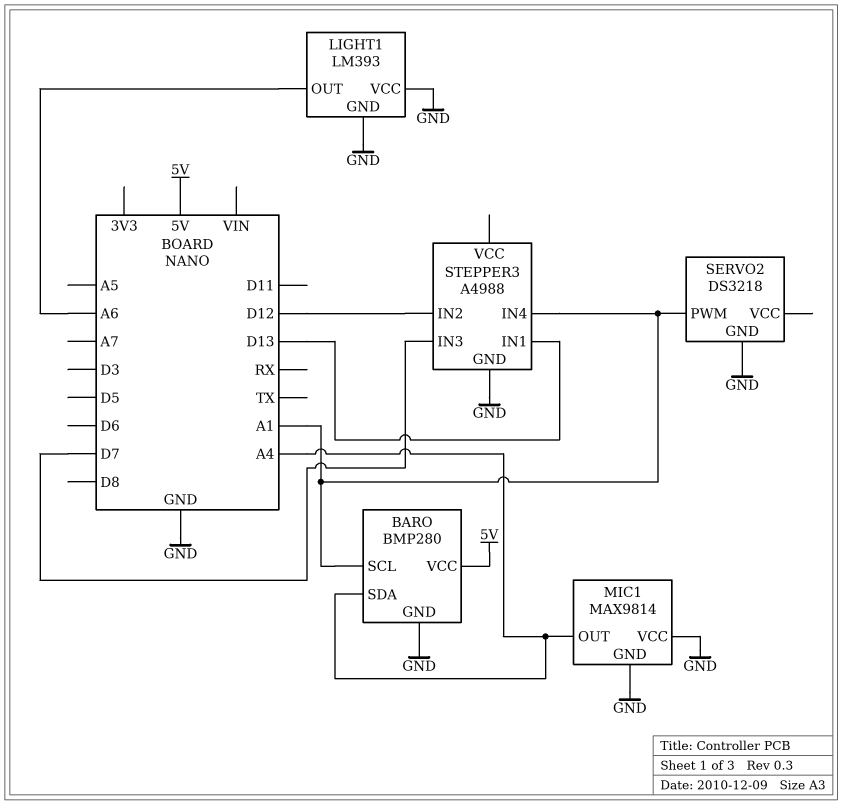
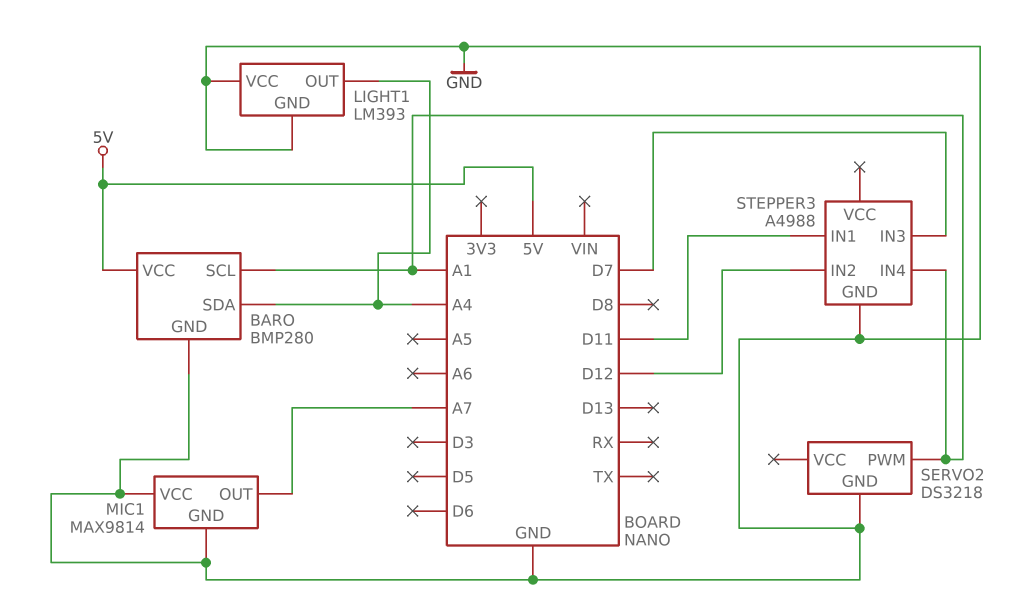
LIGHT1 pin OUT: A6 -> A4
MIC1 pin OUT: A4 -> A7
STEPPER3 pin IN1: D13 -> D11

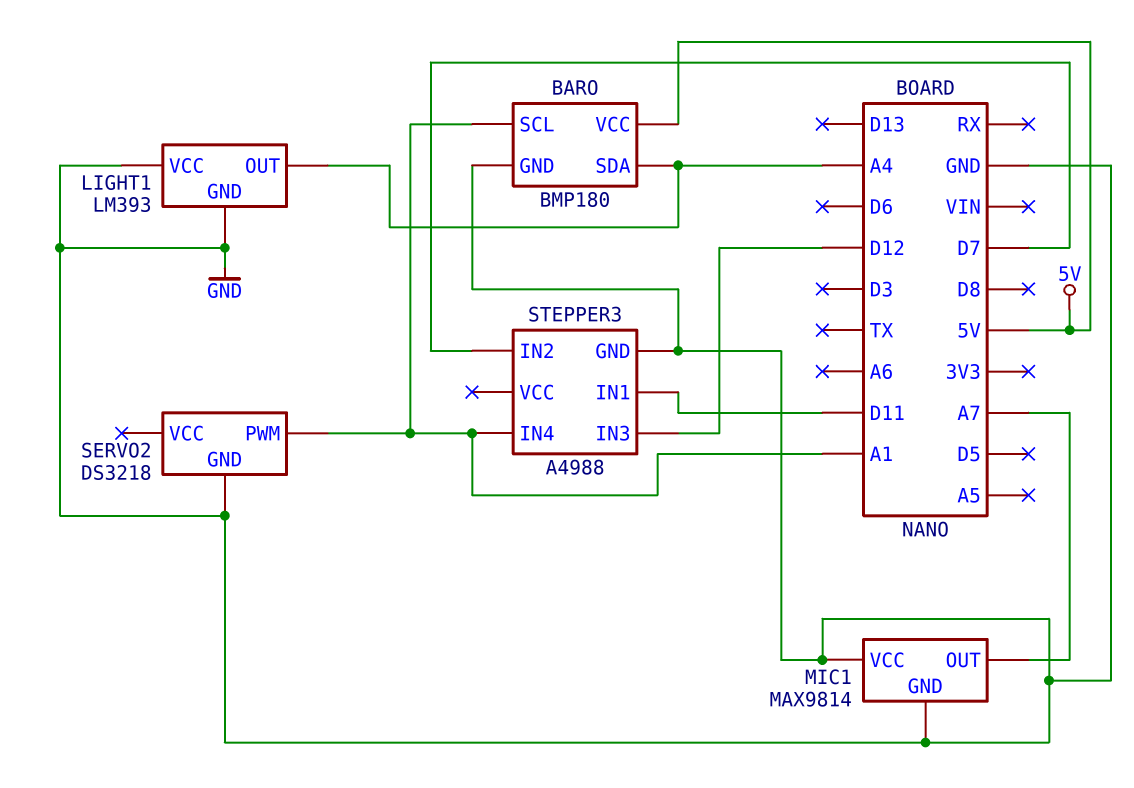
BARO: BMP280 -> BMP180
STEPPER3 pin IN2: D12 -> D7
STEPPER3 pin IN3: D7 -> D12

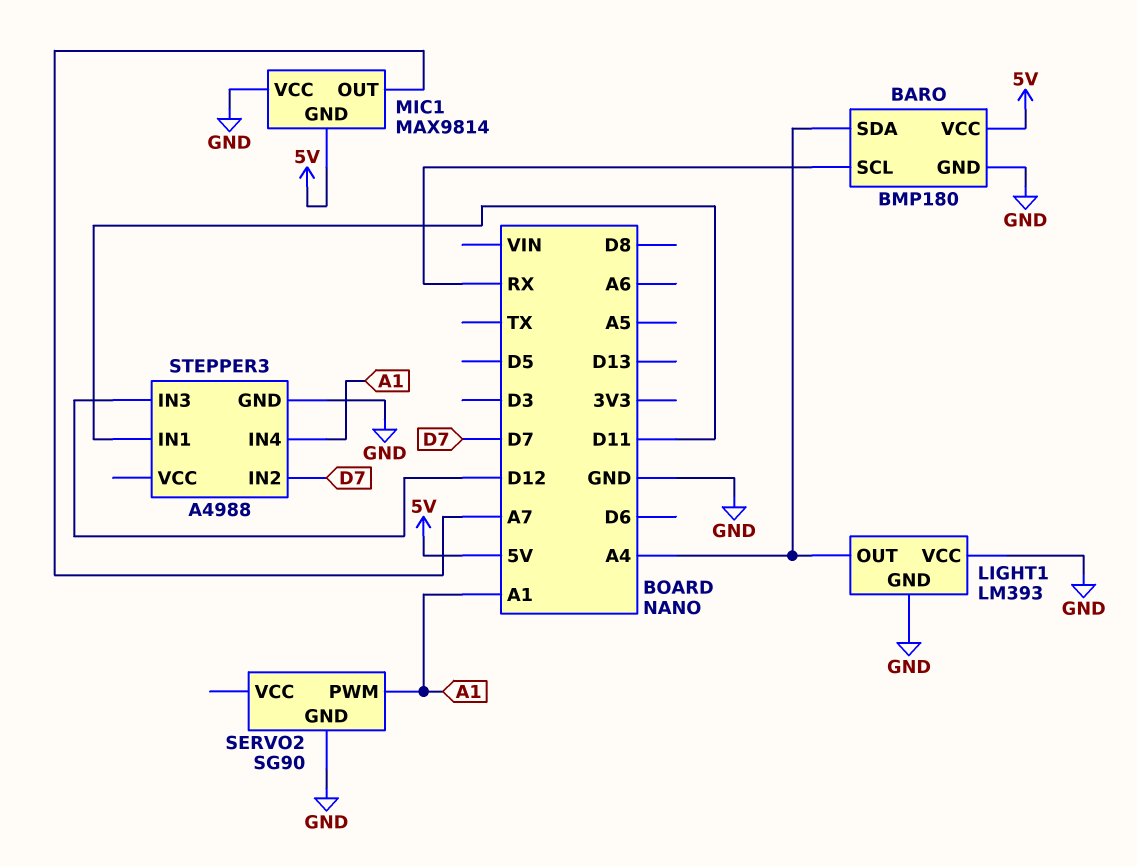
BARO pin SCL: A1 -> RX
MIC1 pin GND: GND -> 5V
SERVO2: DS3218 -> SG90

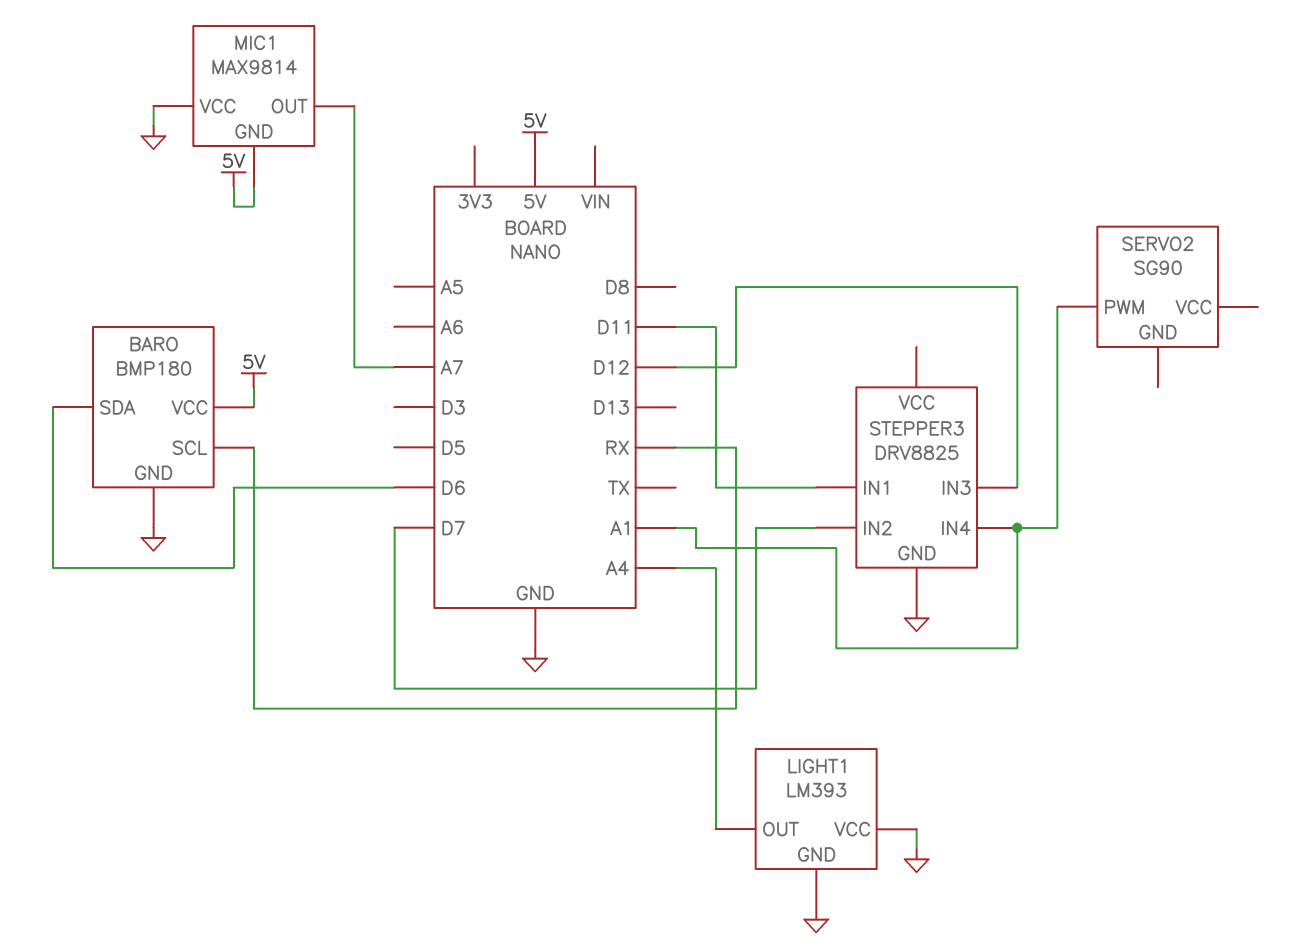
BARO pin SDA: A4 -> D6
SERVO2 pin GND: GND -> none
STEPPER3: A4988 -> DRV8825

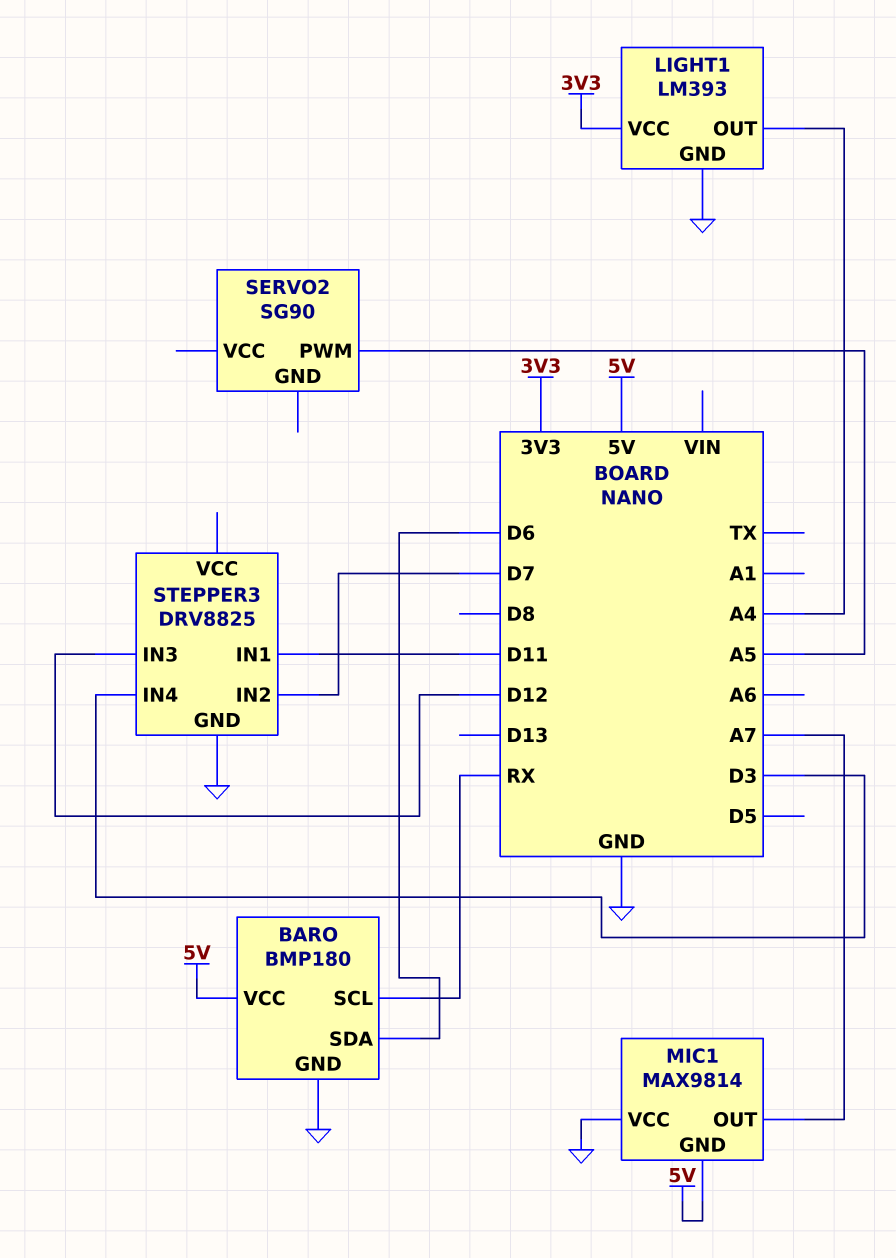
LIGHT1 pin VCC: GND -> 3V3
SERVO2 pin PWM: A1 -> A5
STEPPER3 pin IN4: A1 -> D3

